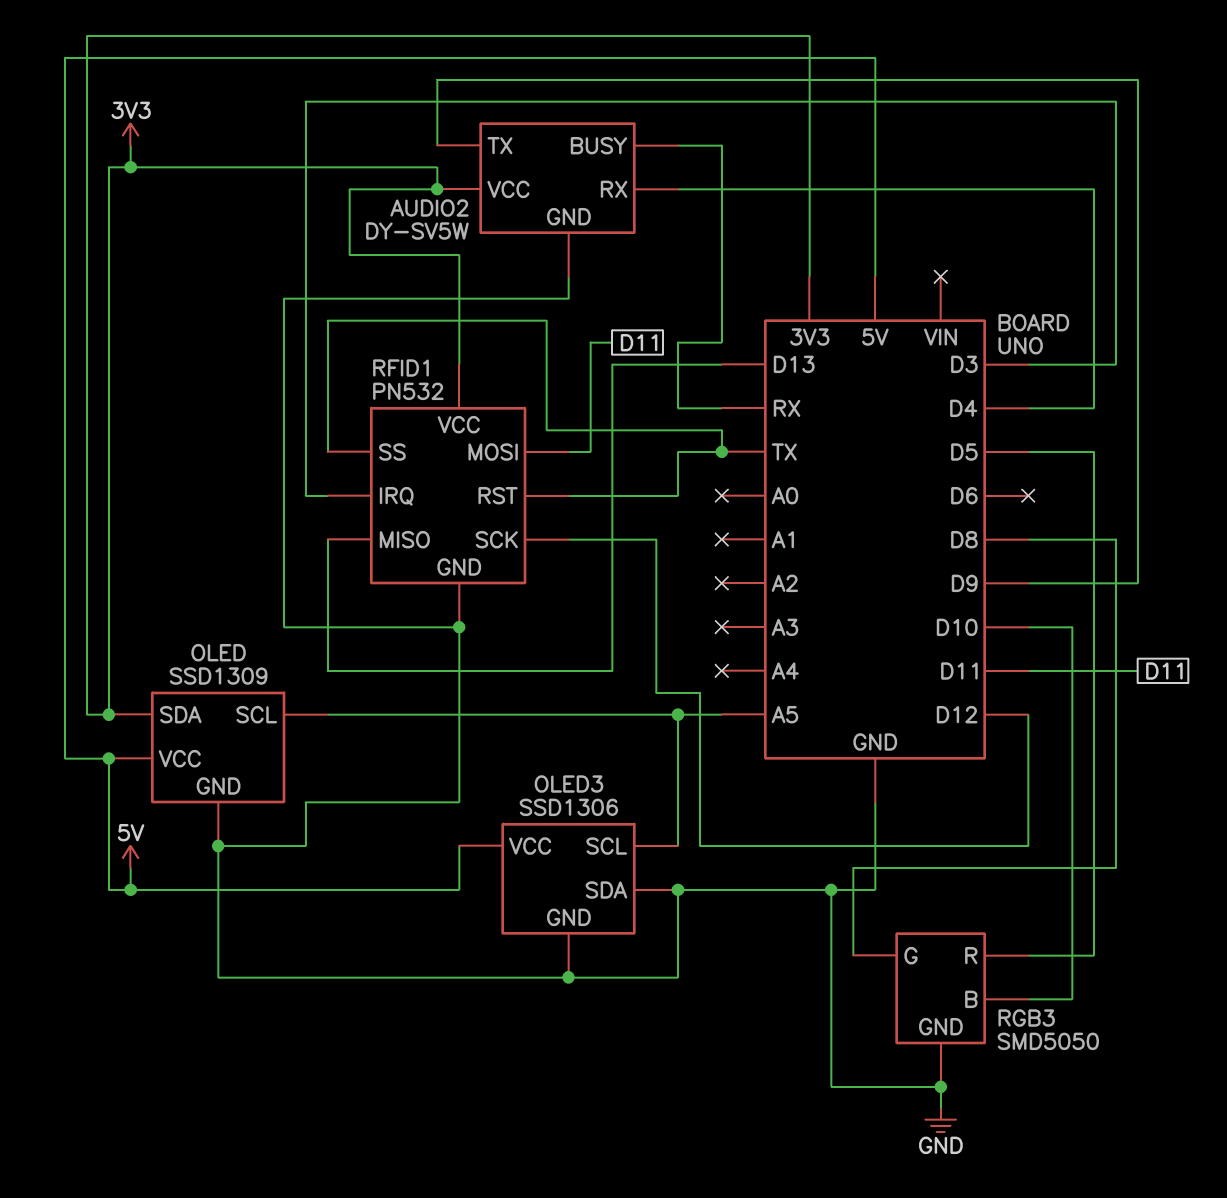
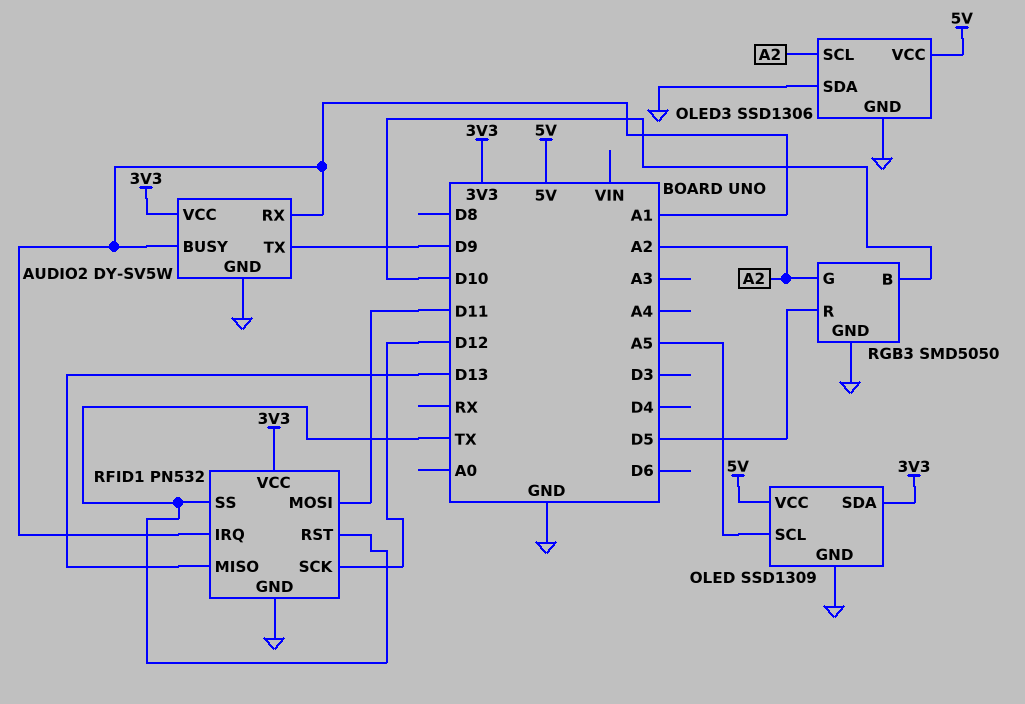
AUDIO2 pin BUSY: RX -> A1
AUDIO2 pin RX: D4 -> A1
OLED3 pin SCL: A5 -> A2
RFID1 pin IRQ: D3 -> A1
RGB3 pin G: D8 -> A2

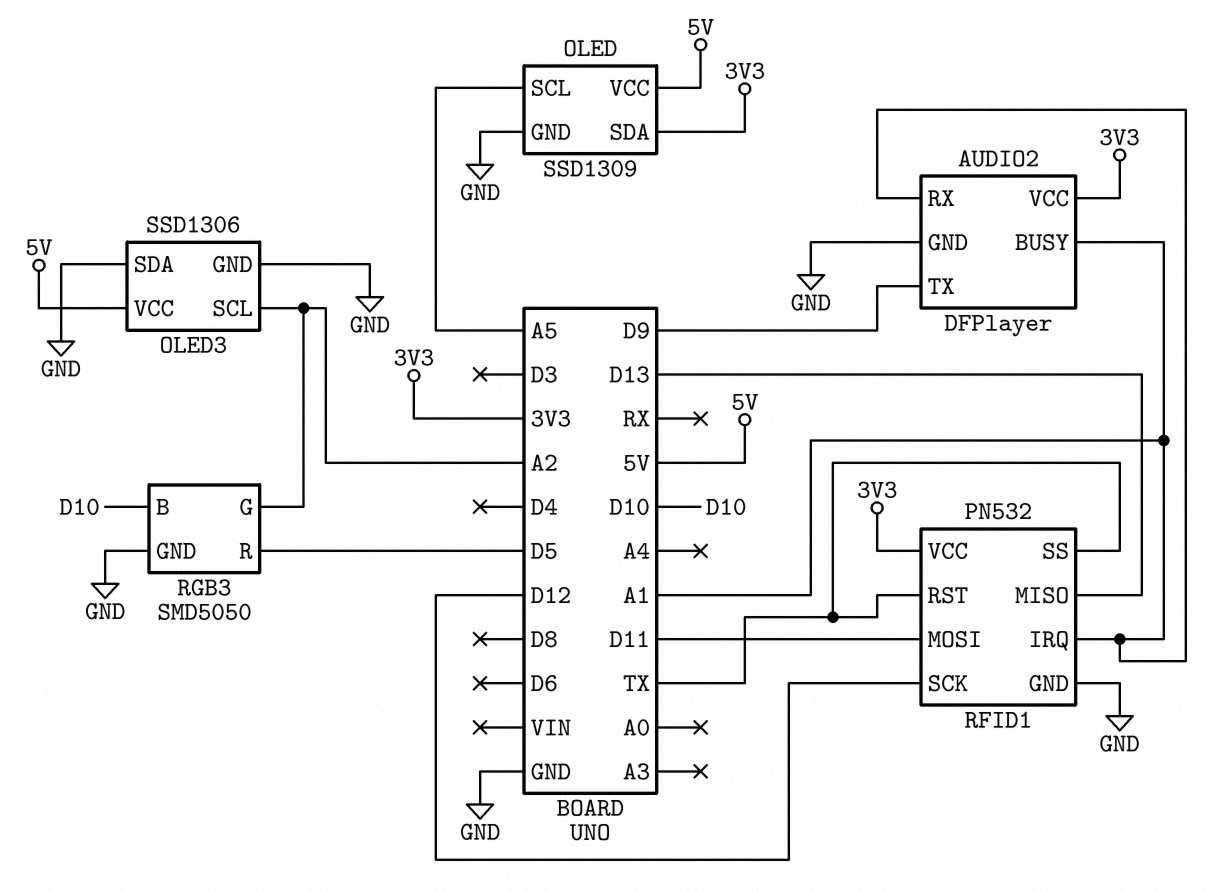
AUDIO2: DY-SV5W -> DFPlayer

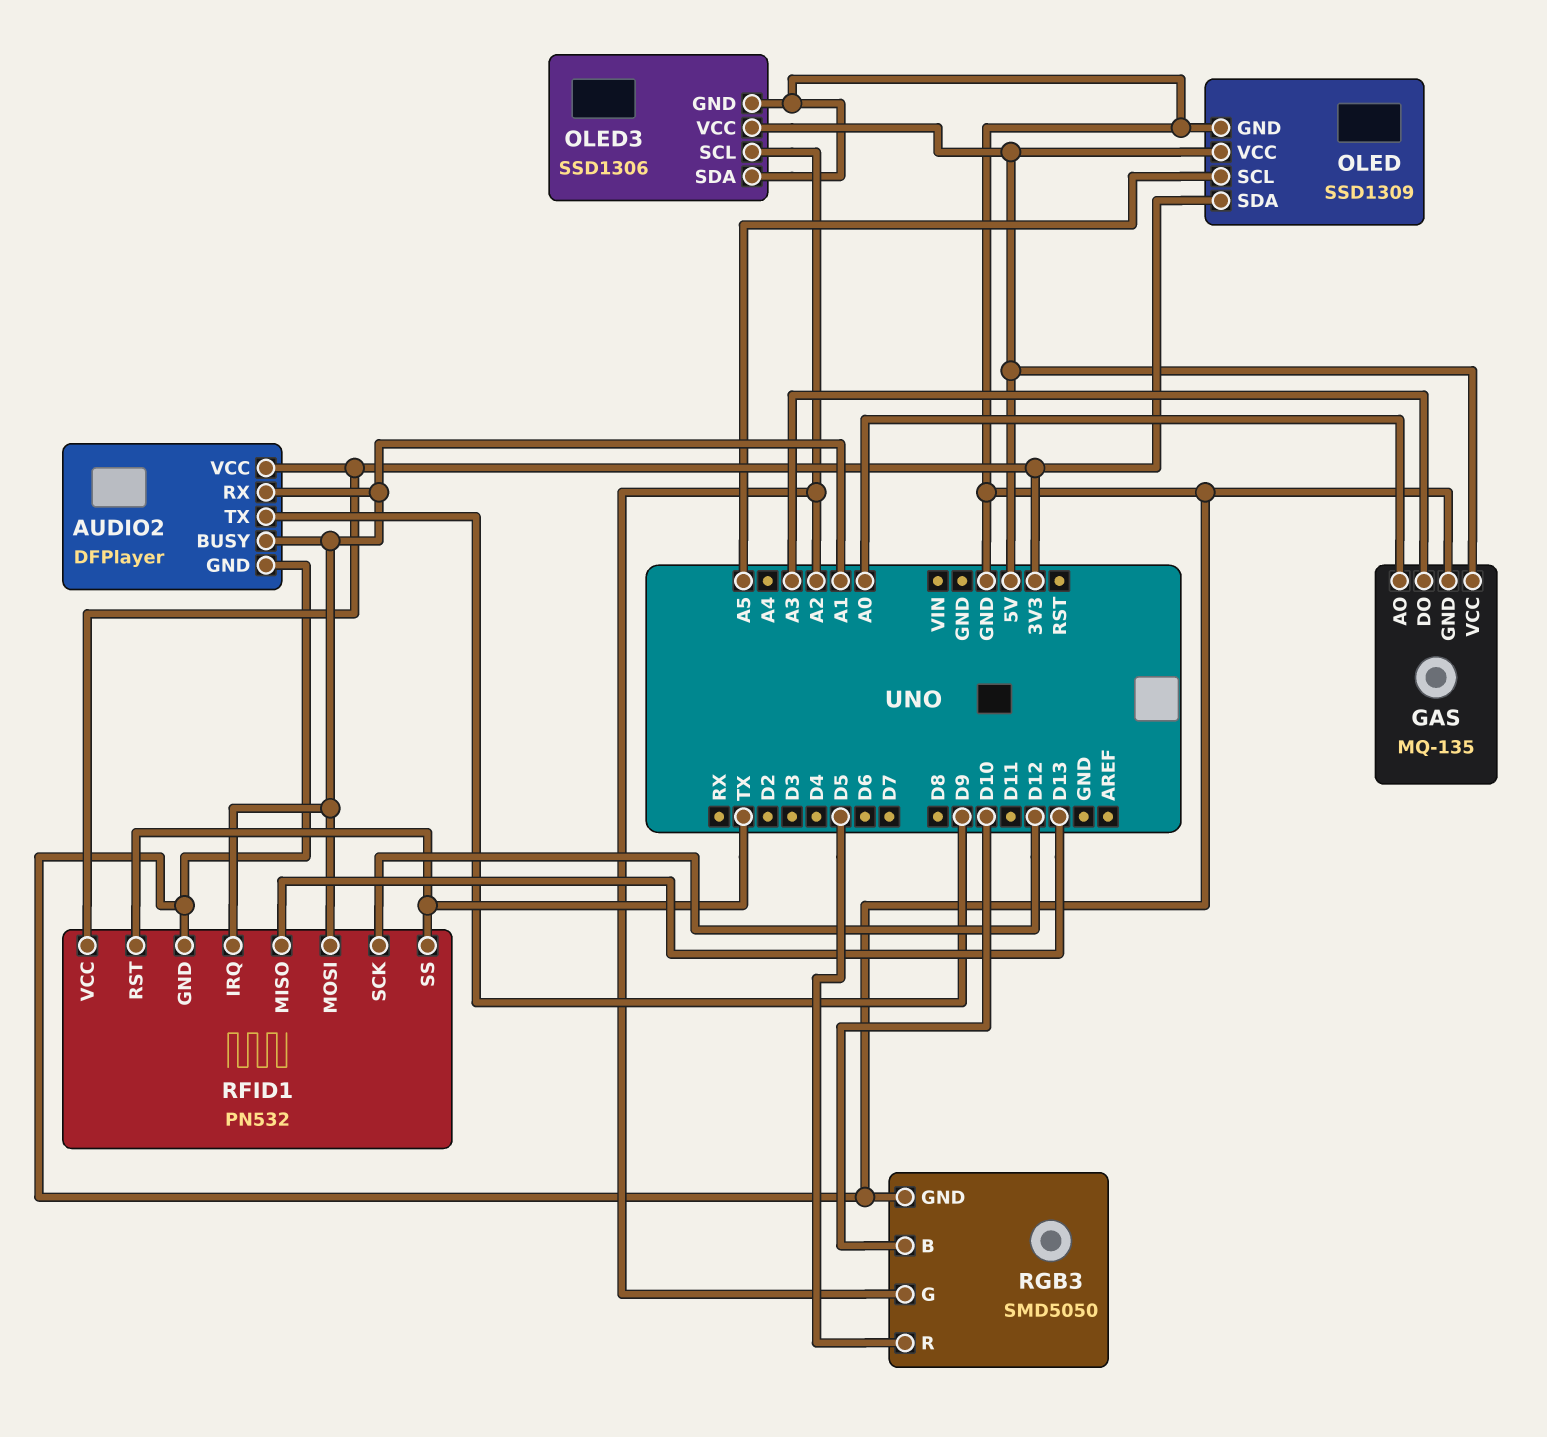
GAS: none -> MQ-135
GAS pin AO: none -> A0
GAS pin DO: none -> A3
GAS pin GND: none -> GND
GAS pin VCC: none -> 5V
RFID1 pin MOSI: D11 -> A1

